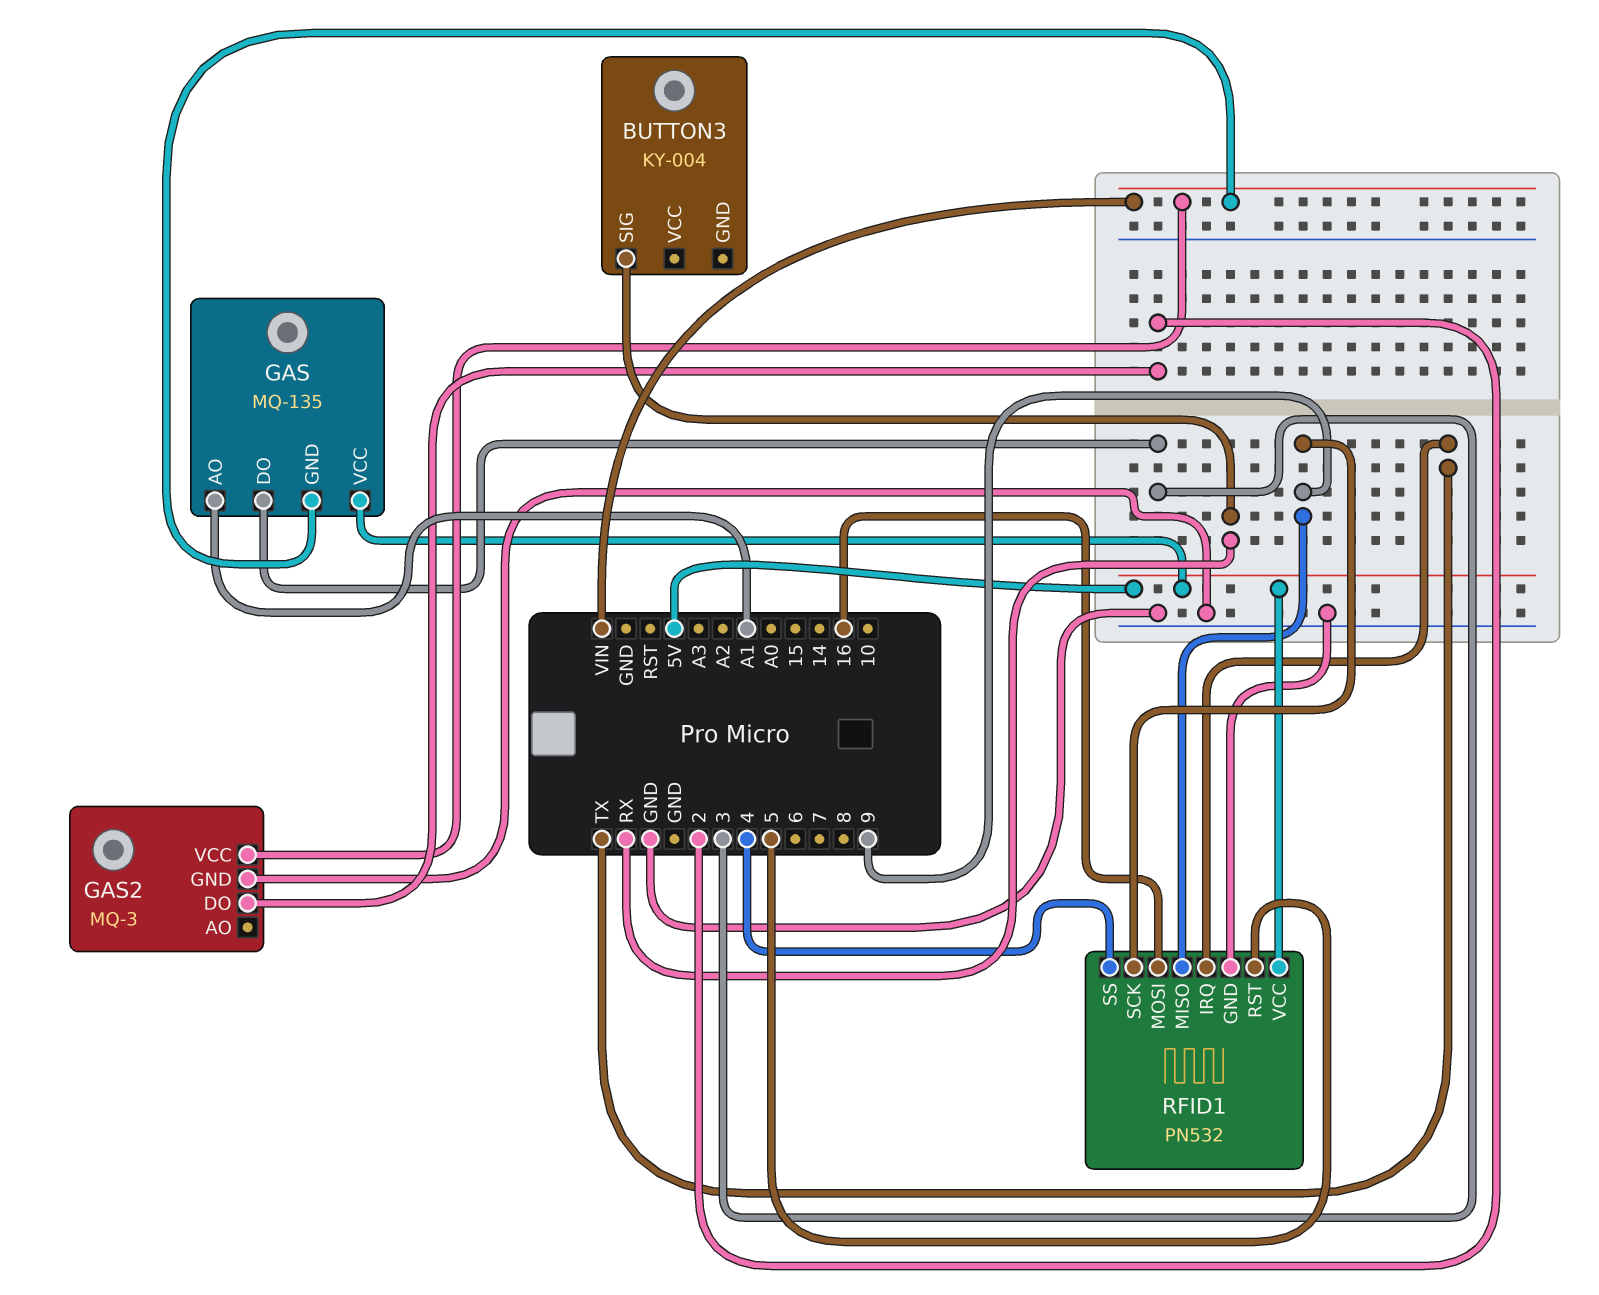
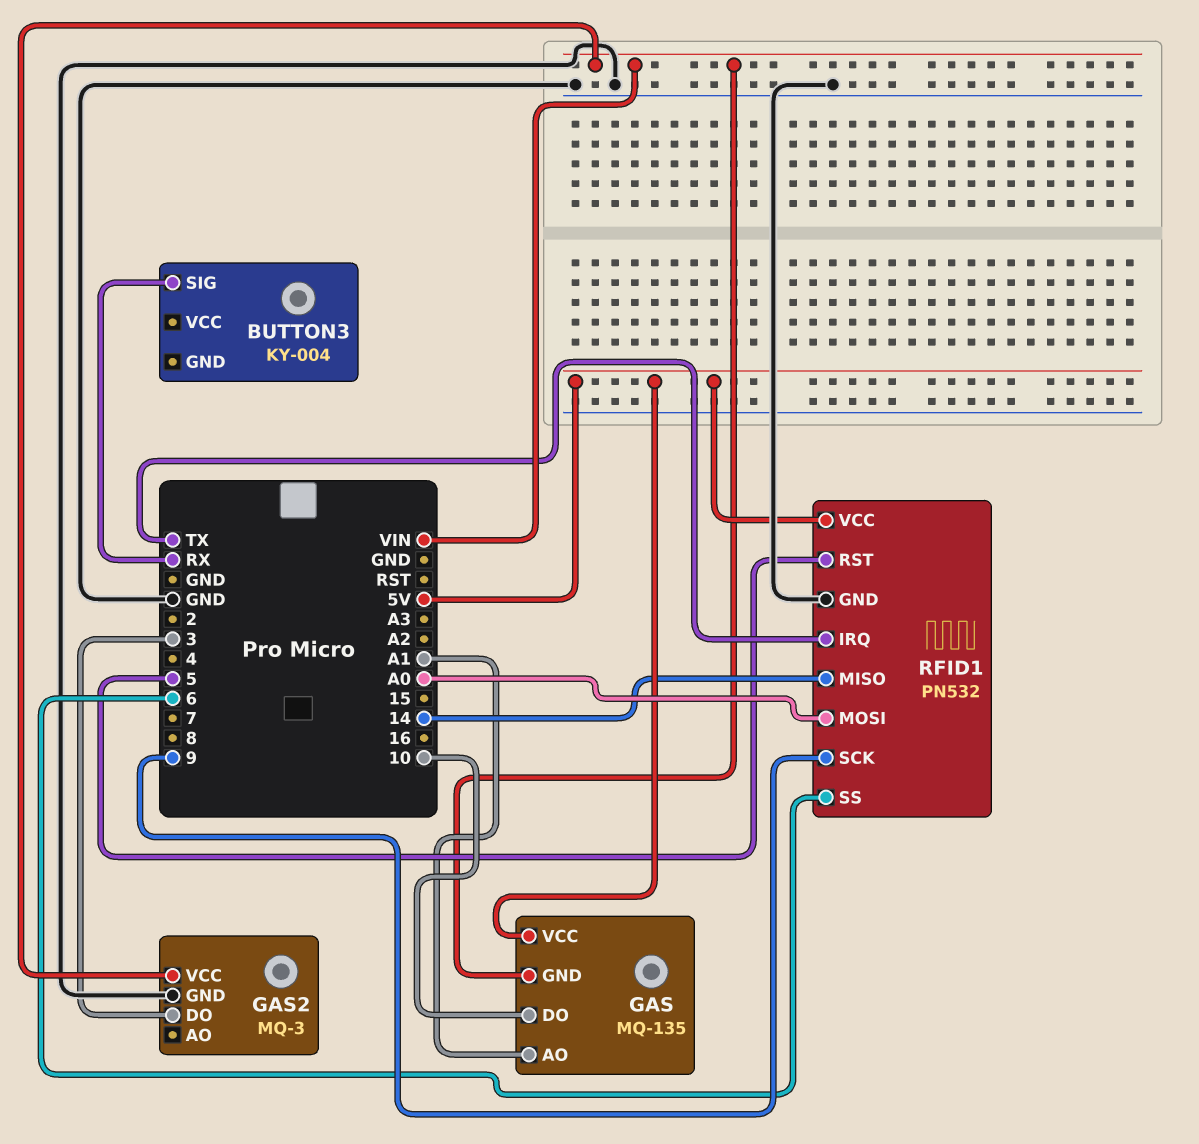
GAS pin DO: 3 -> 10
GAS2 pin DO: 2 -> 3
RFID1 pin MISO: 9 -> 14
RFID1 pin MOSI: 16 -> A0
RFID1 pin SS: 4 -> 6

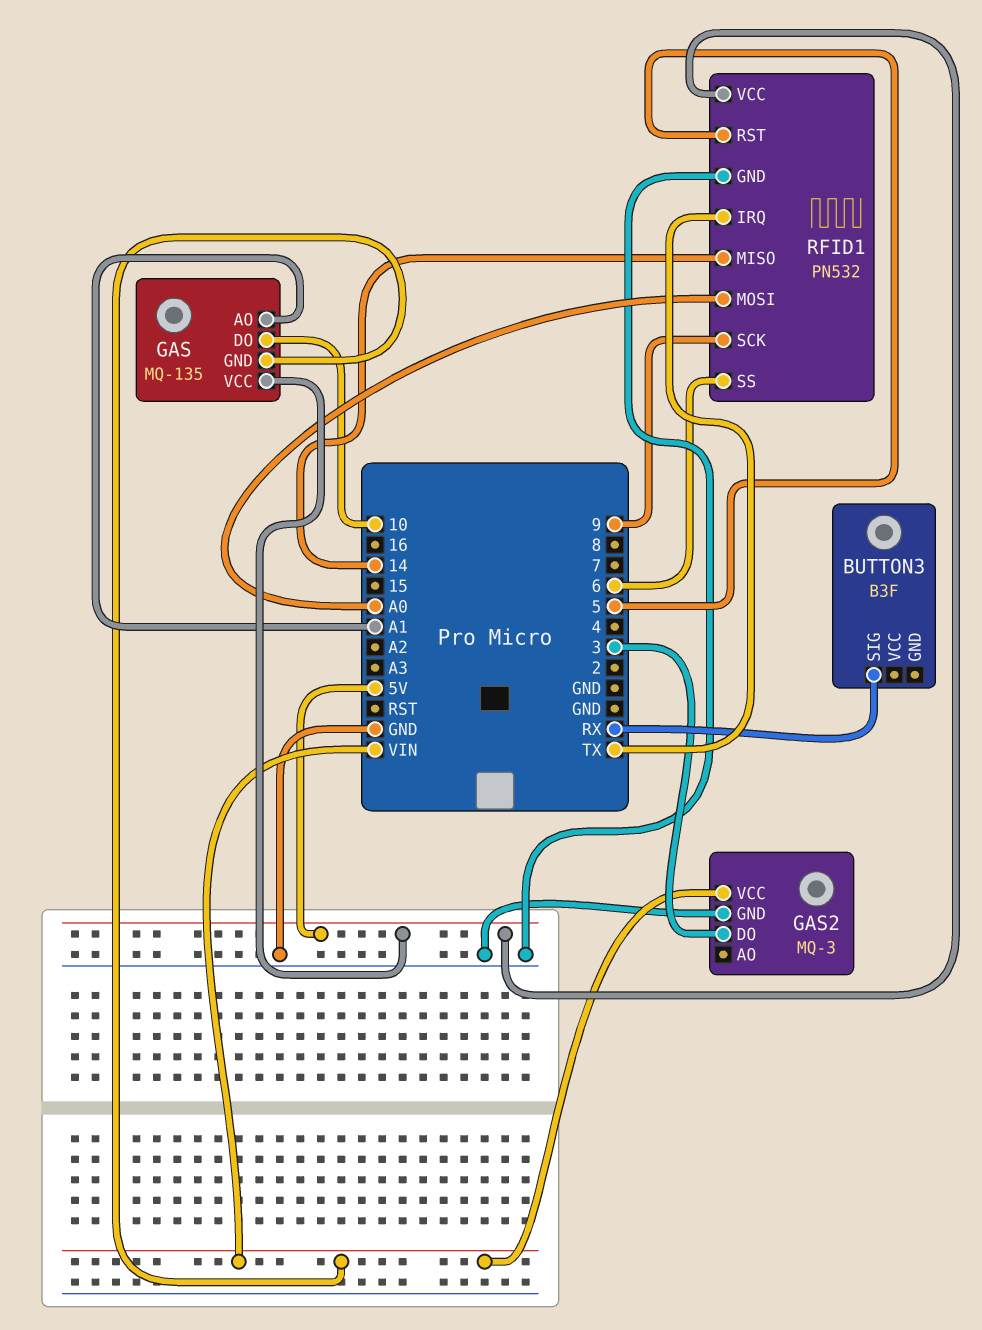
BUTTON3: KY-004 -> B3F

